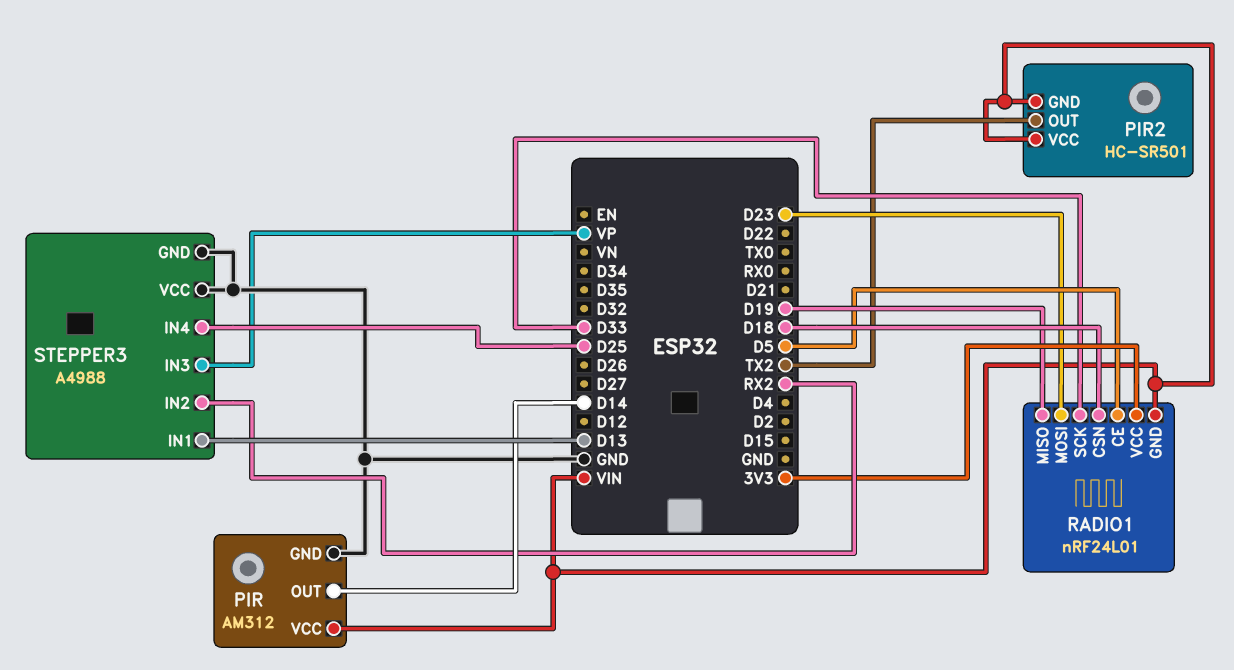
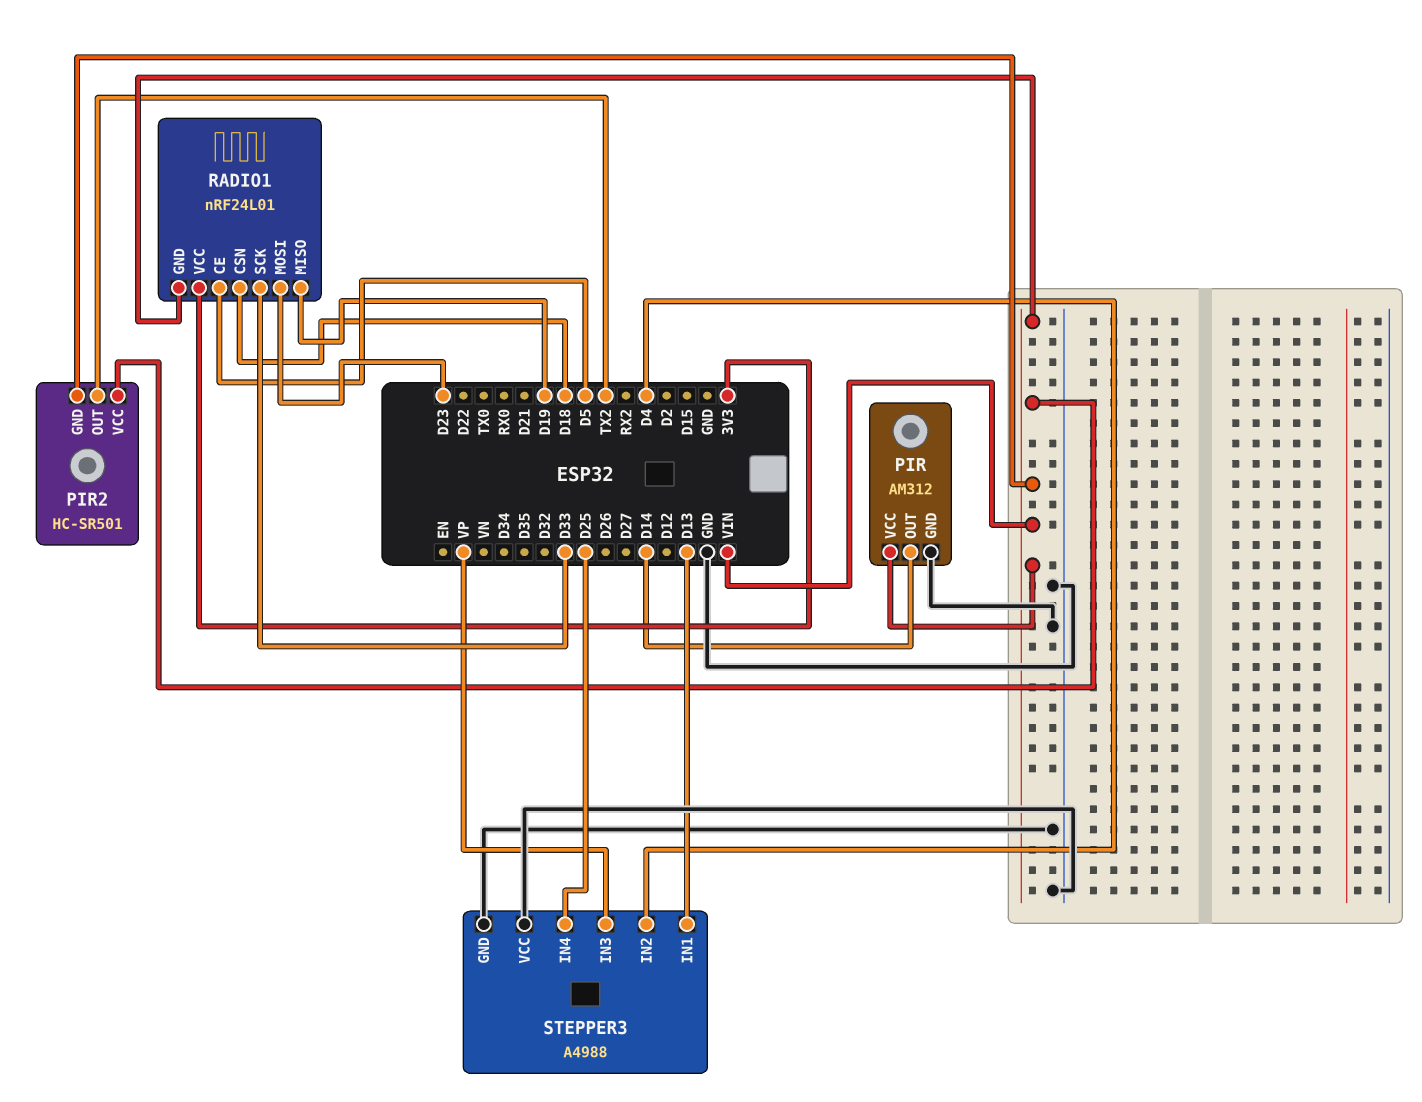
STEPPER3 pin IN2: RX2 -> D4

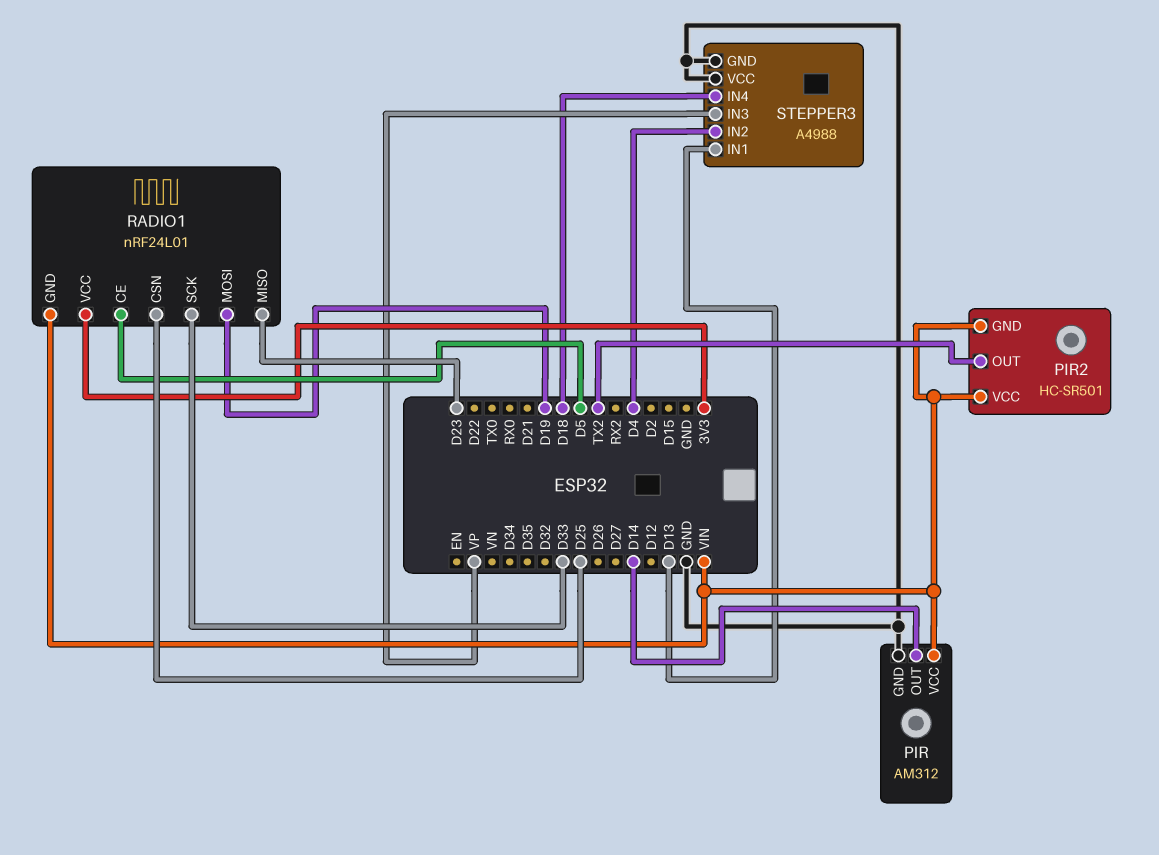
RADIO1 pin CSN: D18 -> D25
RADIO1 pin MISO: D19 -> D23
RADIO1 pin MOSI: D23 -> D19
STEPPER3 pin IN4: D25 -> D18

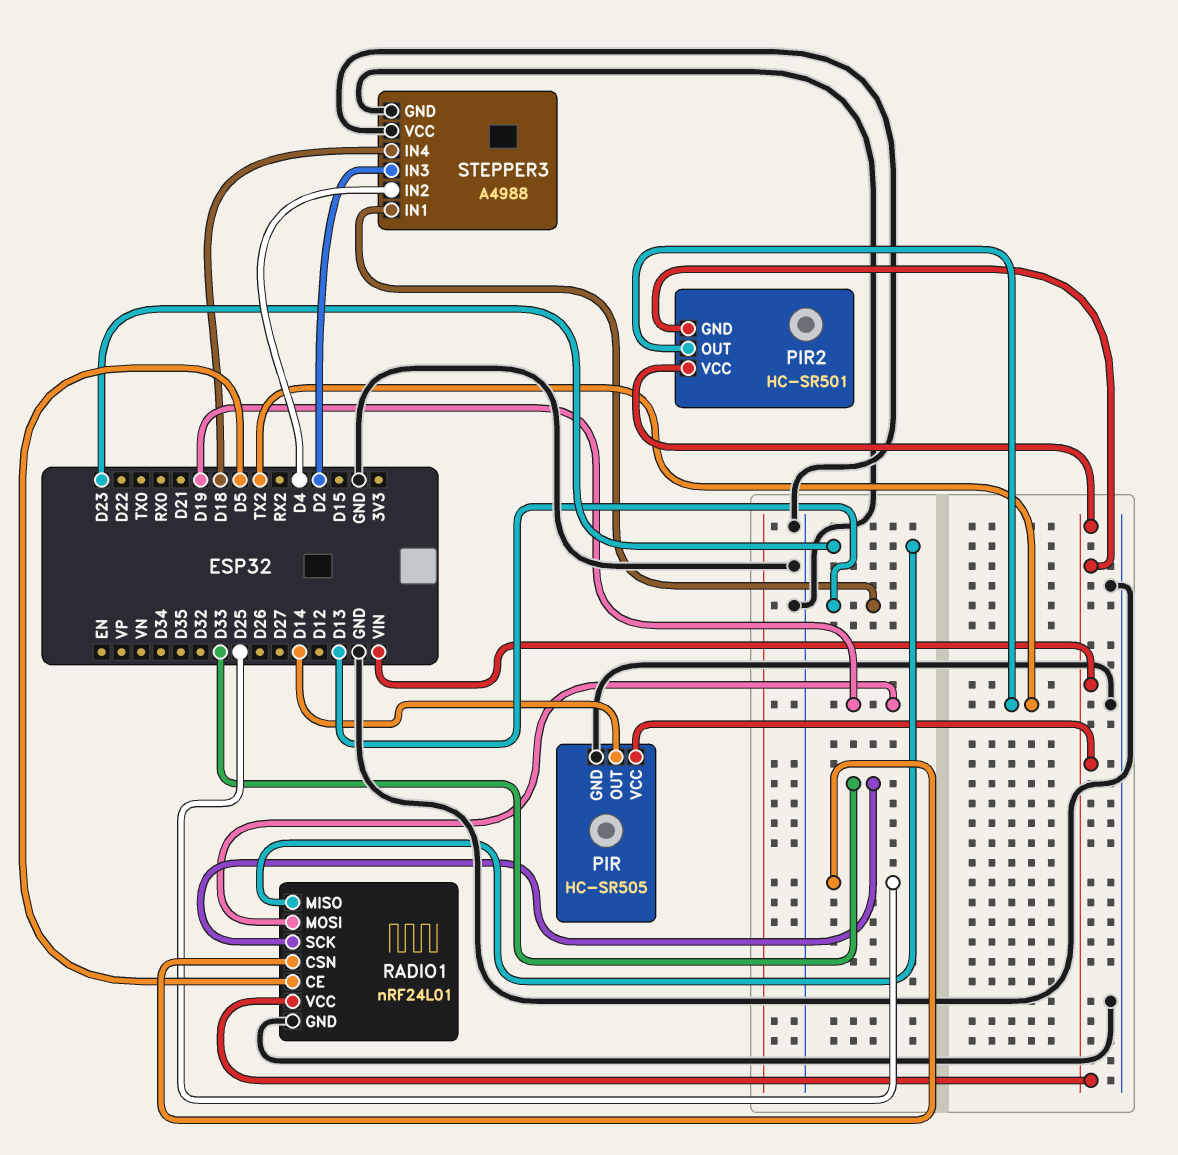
PIR: AM312 -> HC-SR505
RADIO1 pin GND: VIN -> GND
RADIO1 pin VCC: 3V3 -> VIN
STEPPER3 pin IN3: VP -> D2

